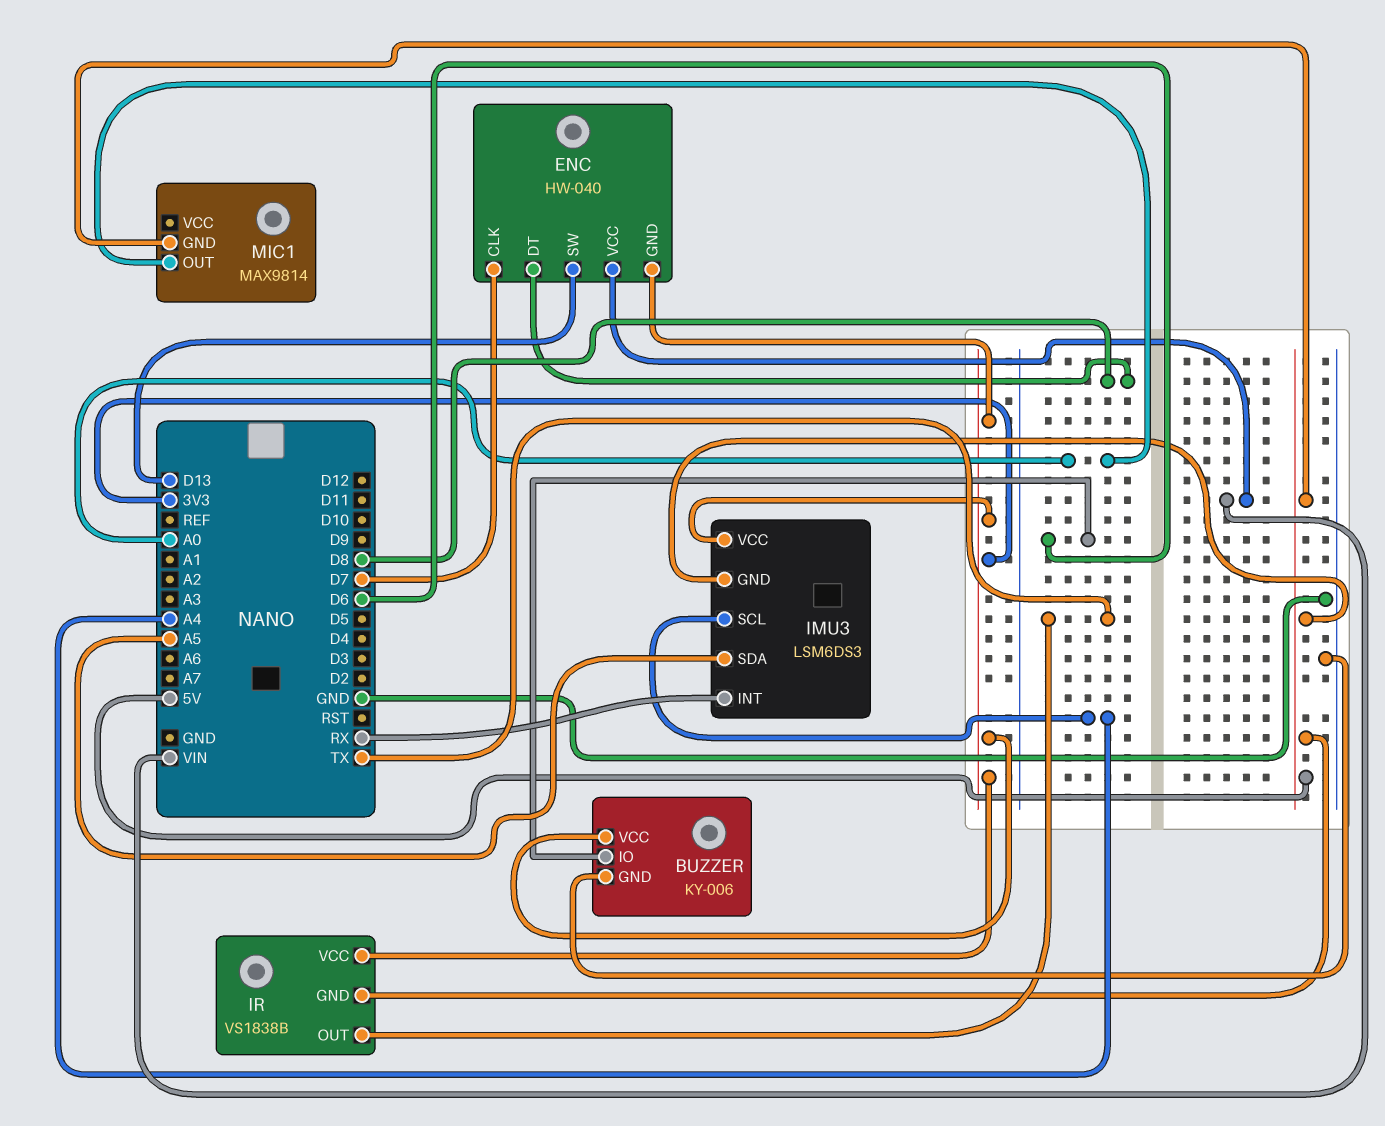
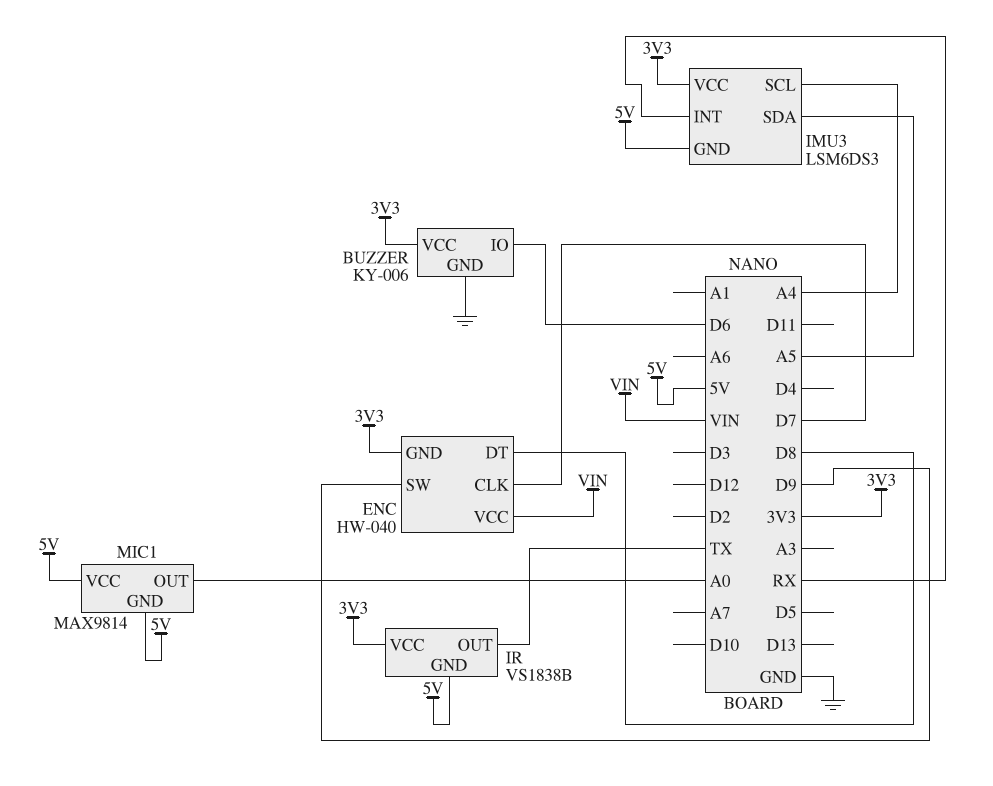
ENC pin SW: D13 -> D9
MIC1 pin VCC: none -> 5V

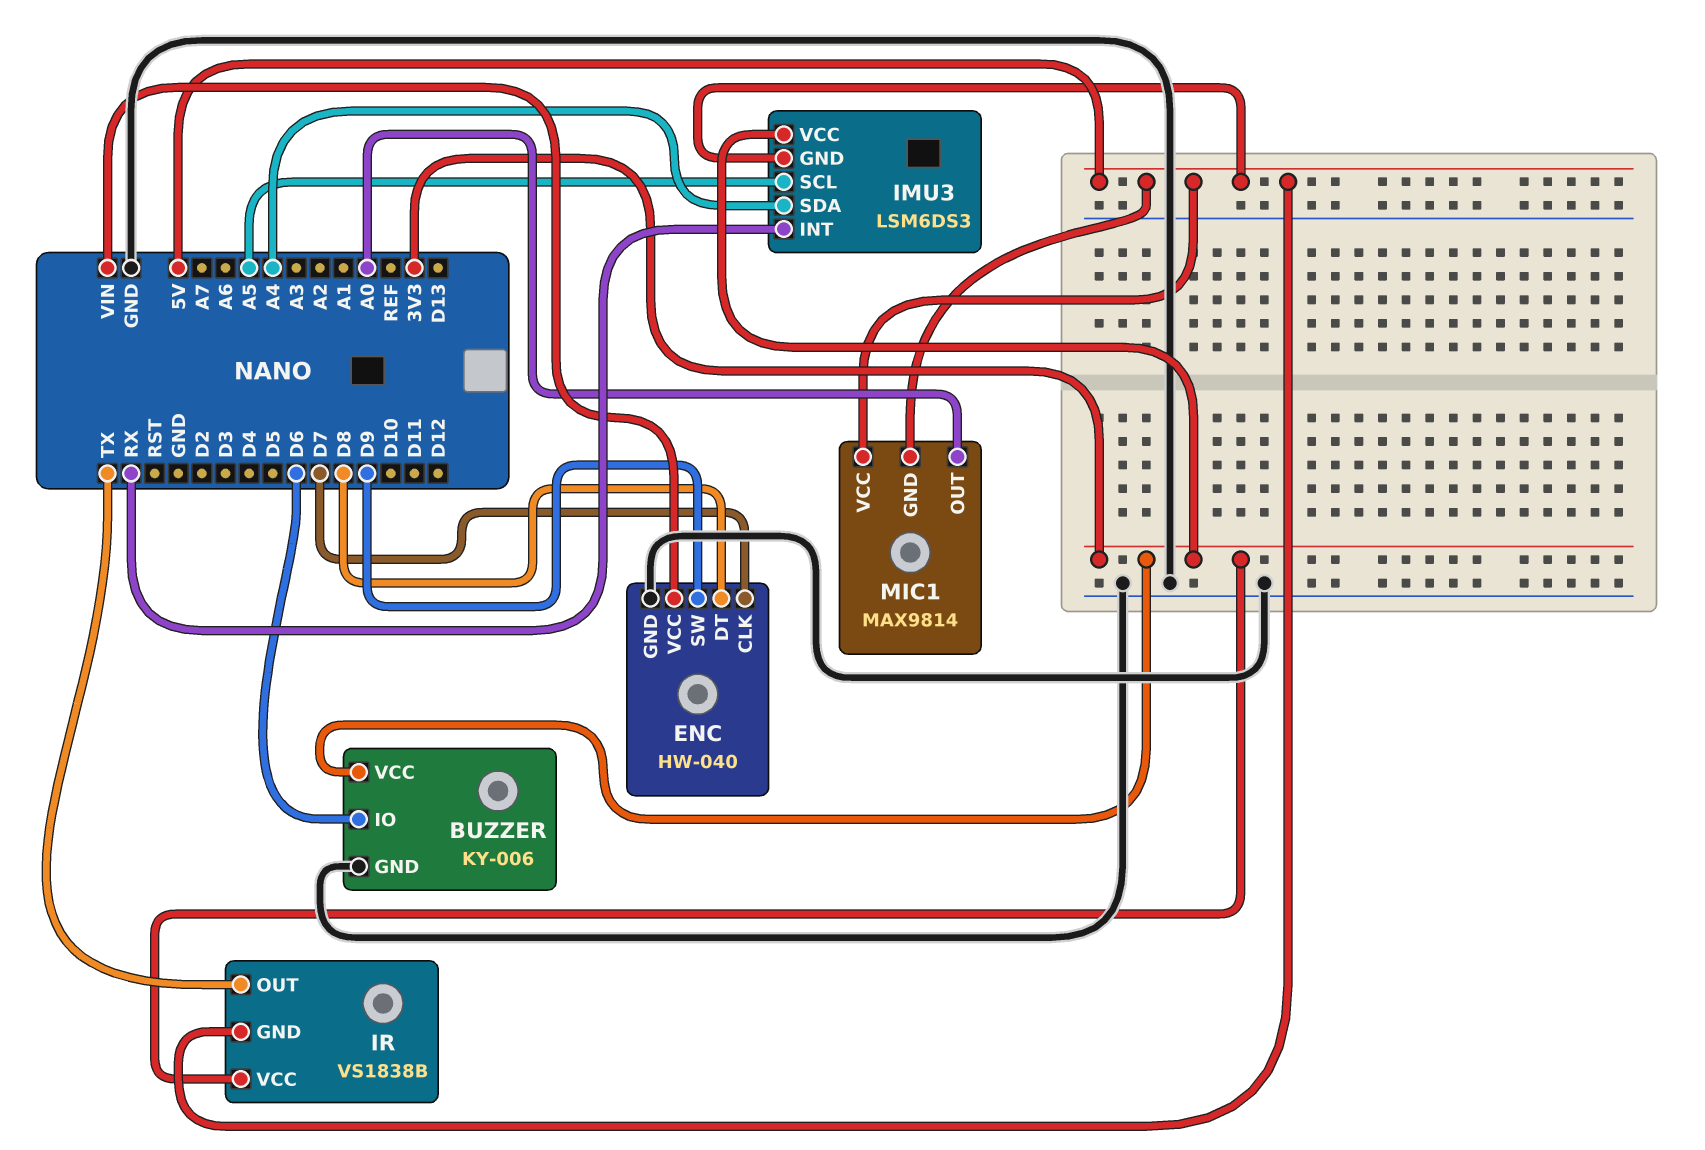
ENC pin GND: 3V3 -> GND
IMU3 pin SCL: A4 -> A5
IMU3 pin SDA: A5 -> A4

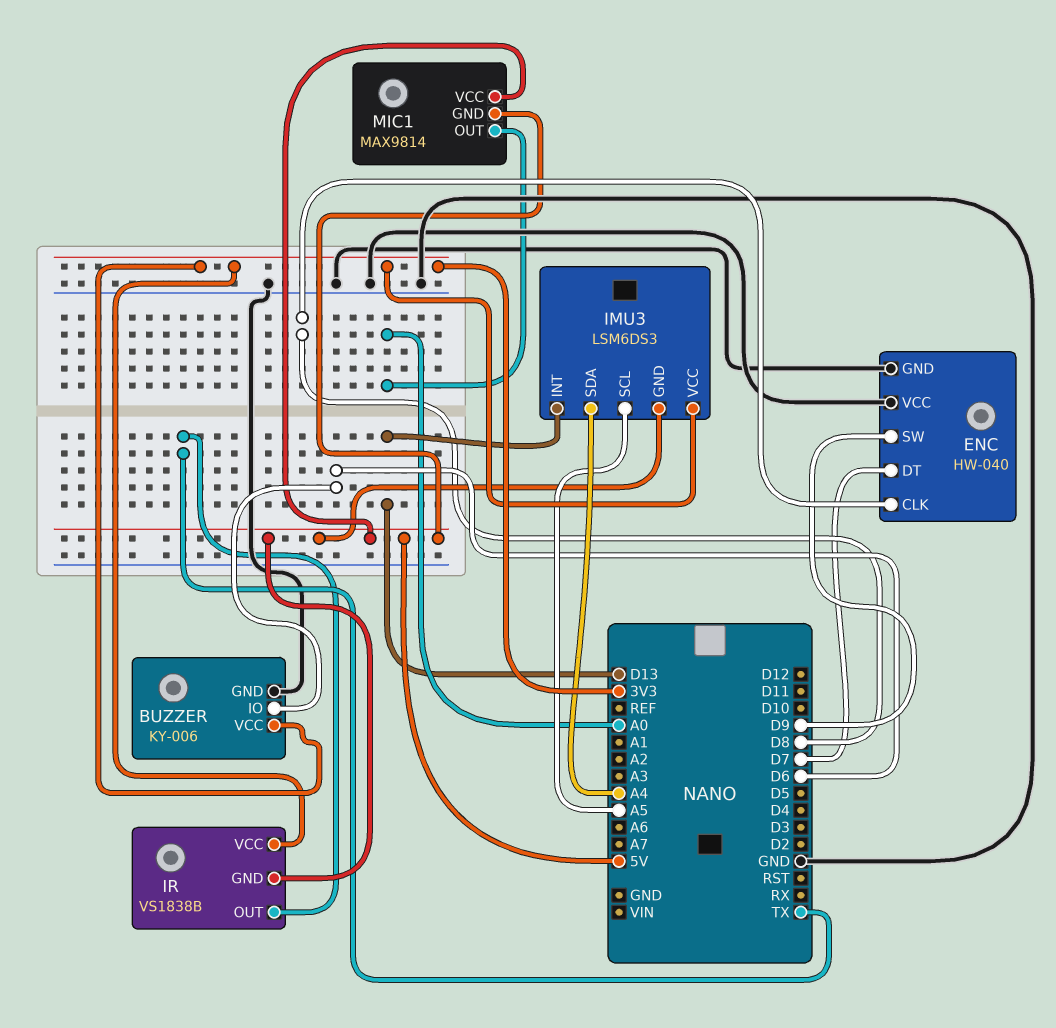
ENC pin CLK: D7 -> D8
ENC pin DT: D8 -> D7
ENC pin VCC: VIN -> GND
IMU3 pin INT: RX -> D13

